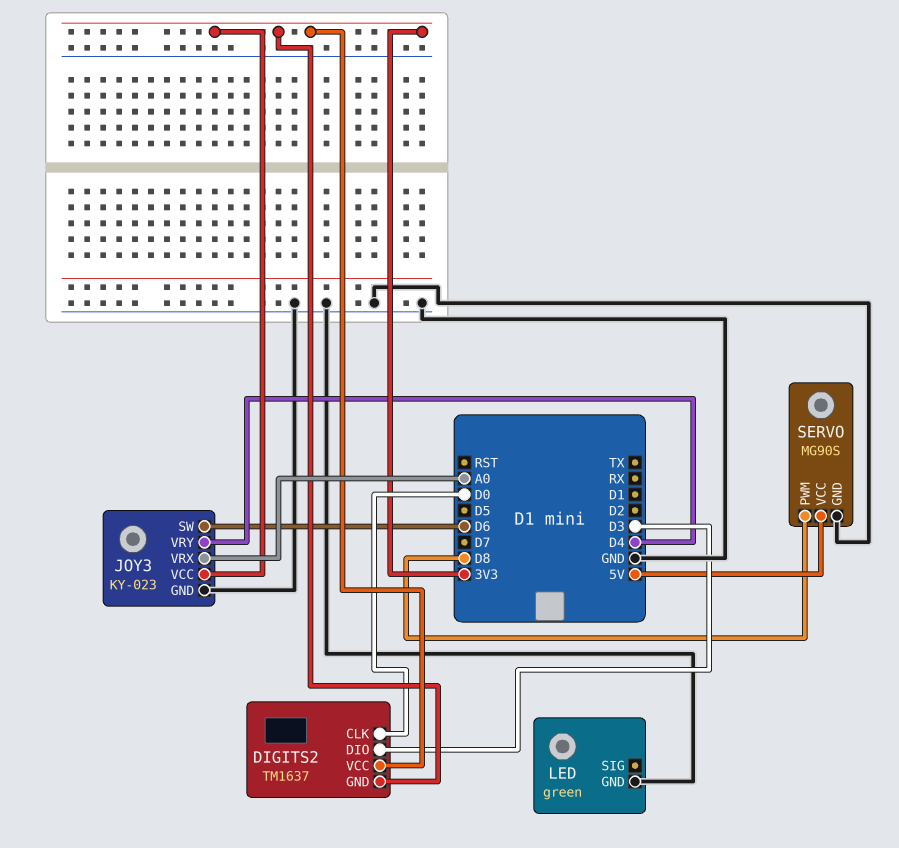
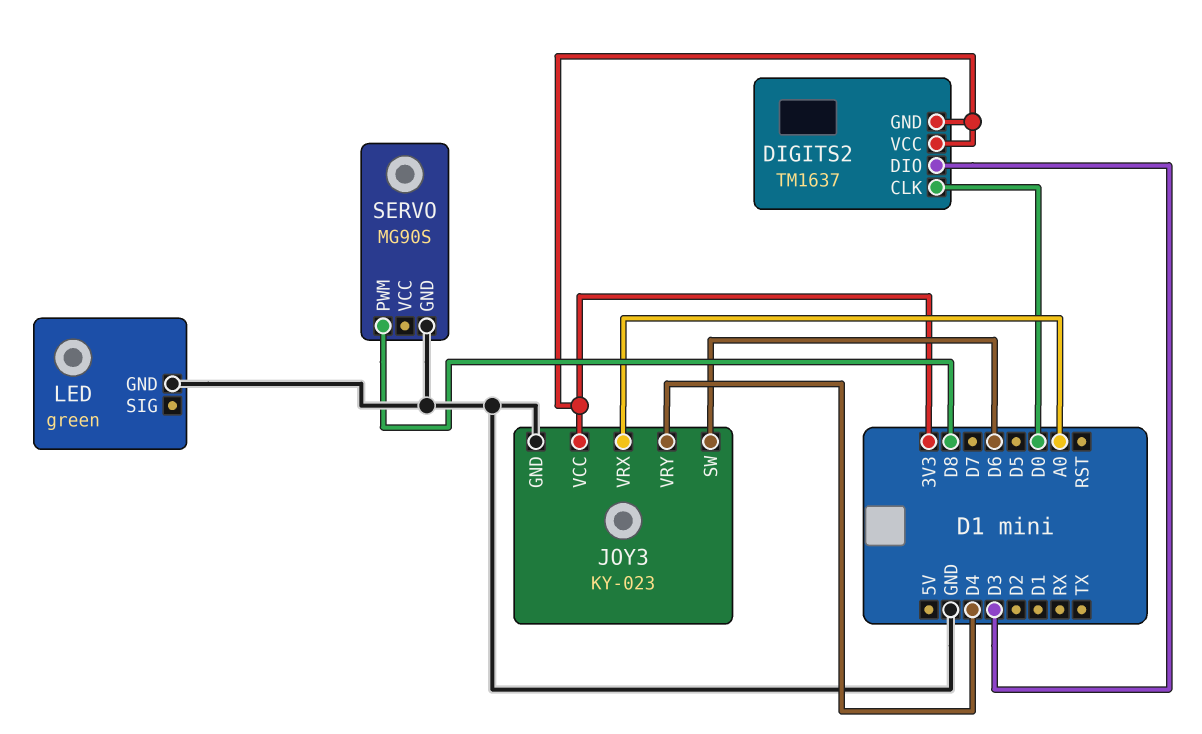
SERVO pin VCC: 5V -> none

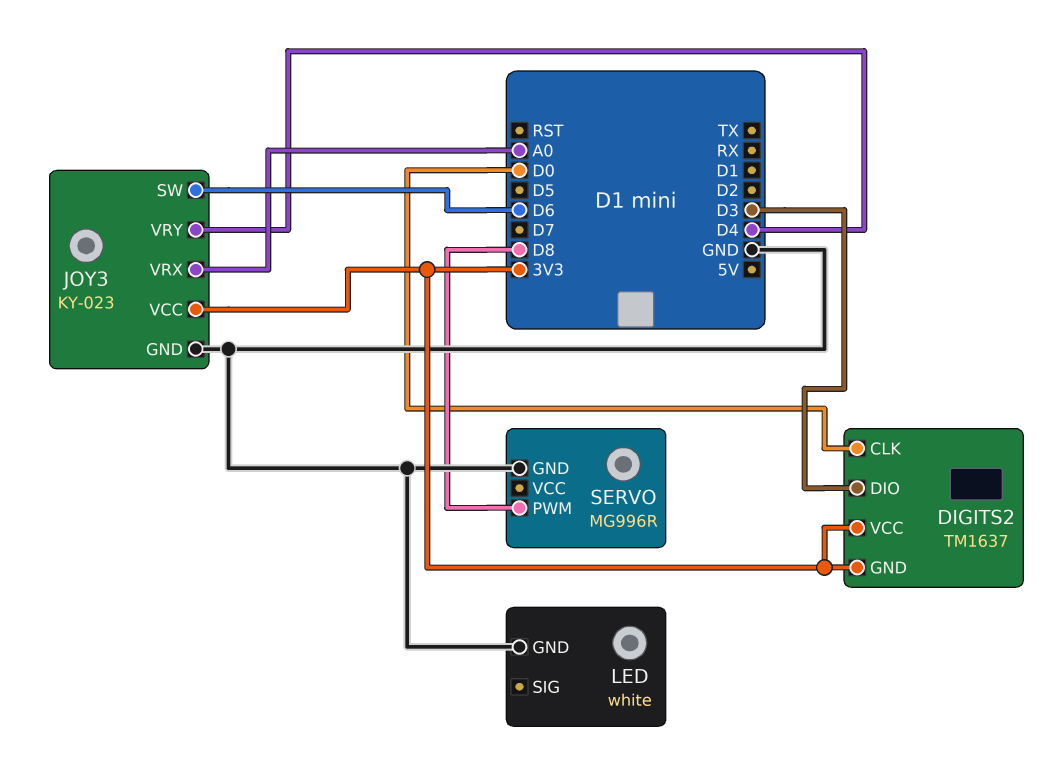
LED: green -> white
SERVO: MG90S -> MG996R

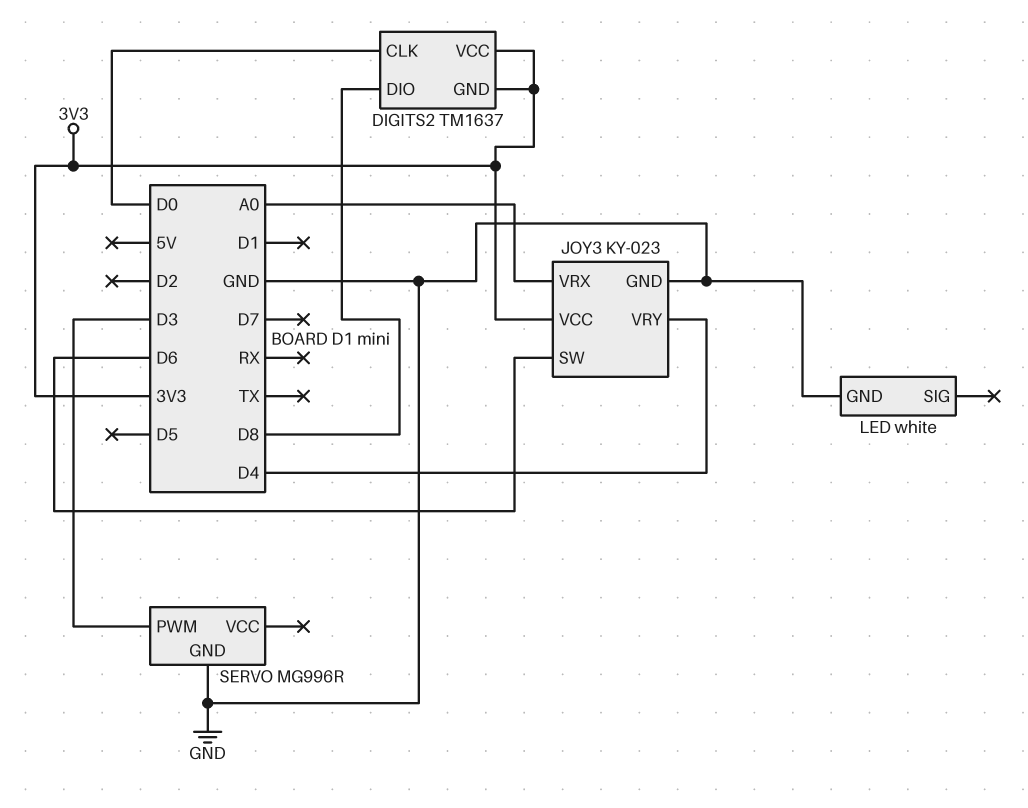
DIGITS2 pin DIO: D3 -> D8
SERVO pin PWM: D8 -> D3

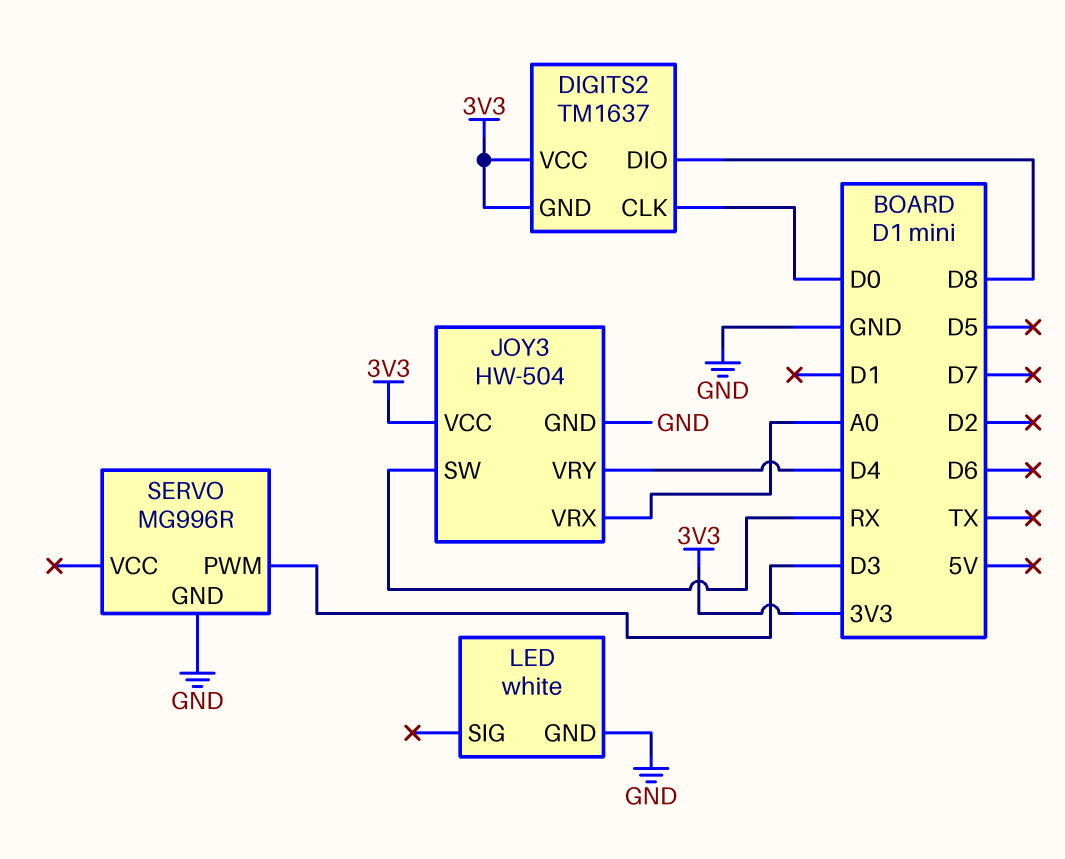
JOY3: KY-023 -> HW-504
JOY3 pin SW: D6 -> RX

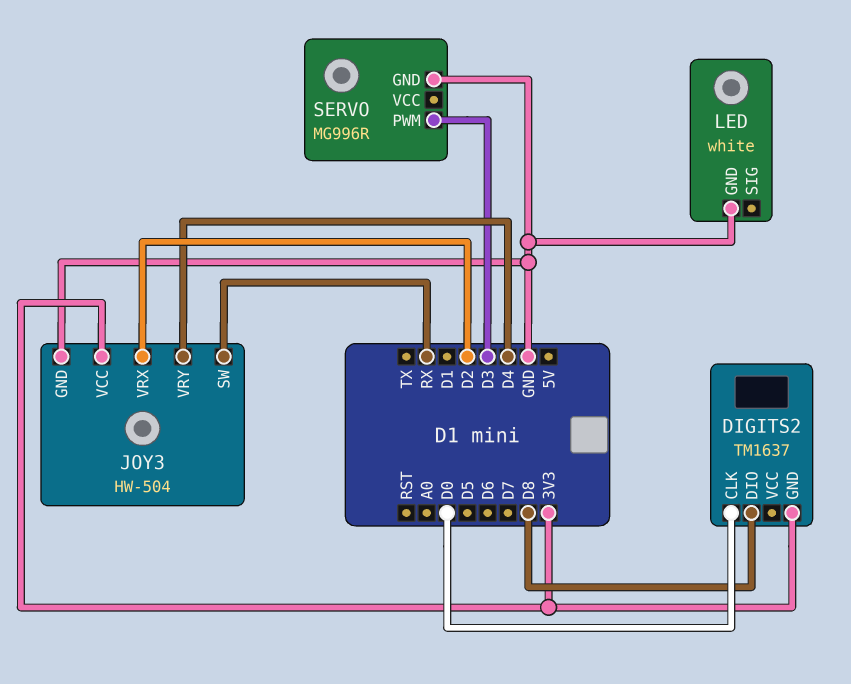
DIGITS2 pin VCC: 3V3 -> none
JOY3 pin VRX: A0 -> D2

